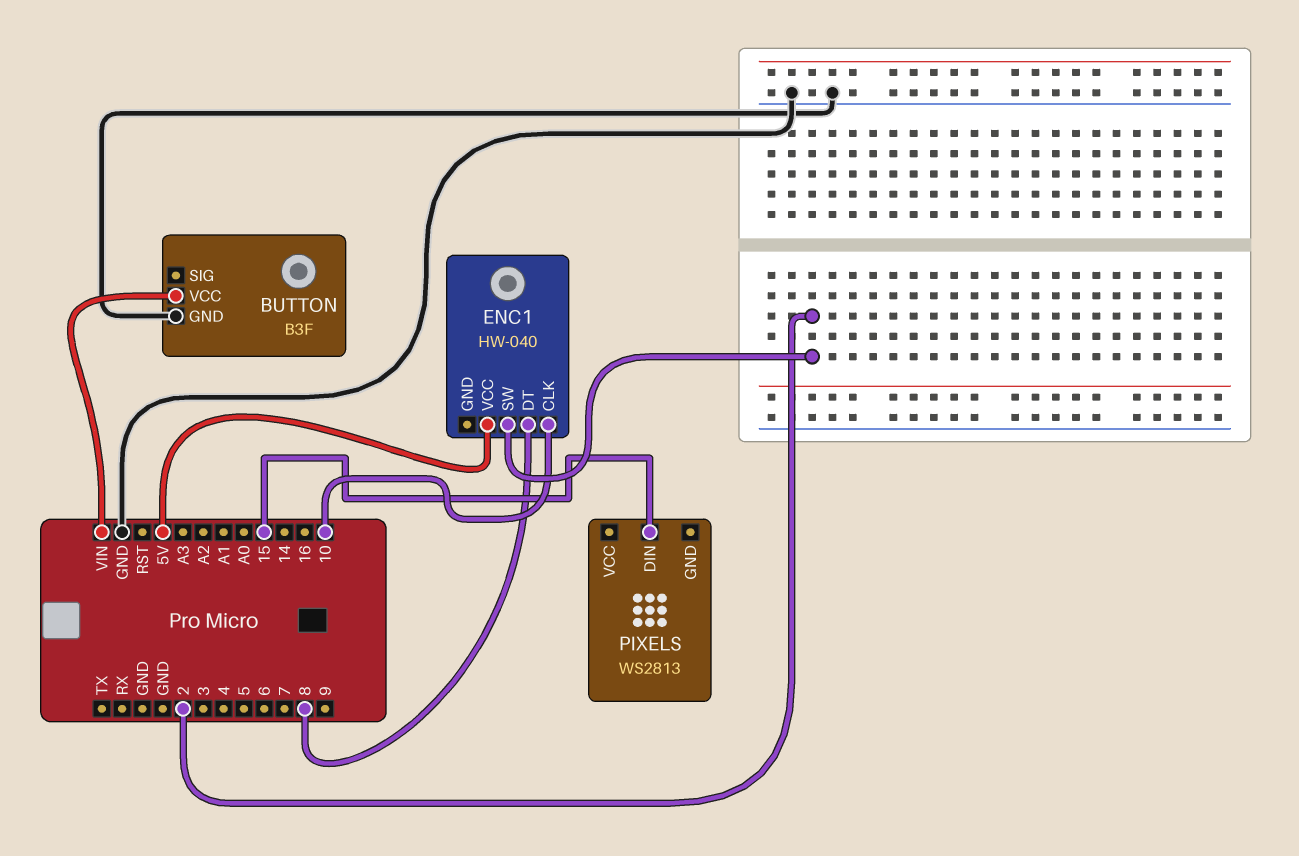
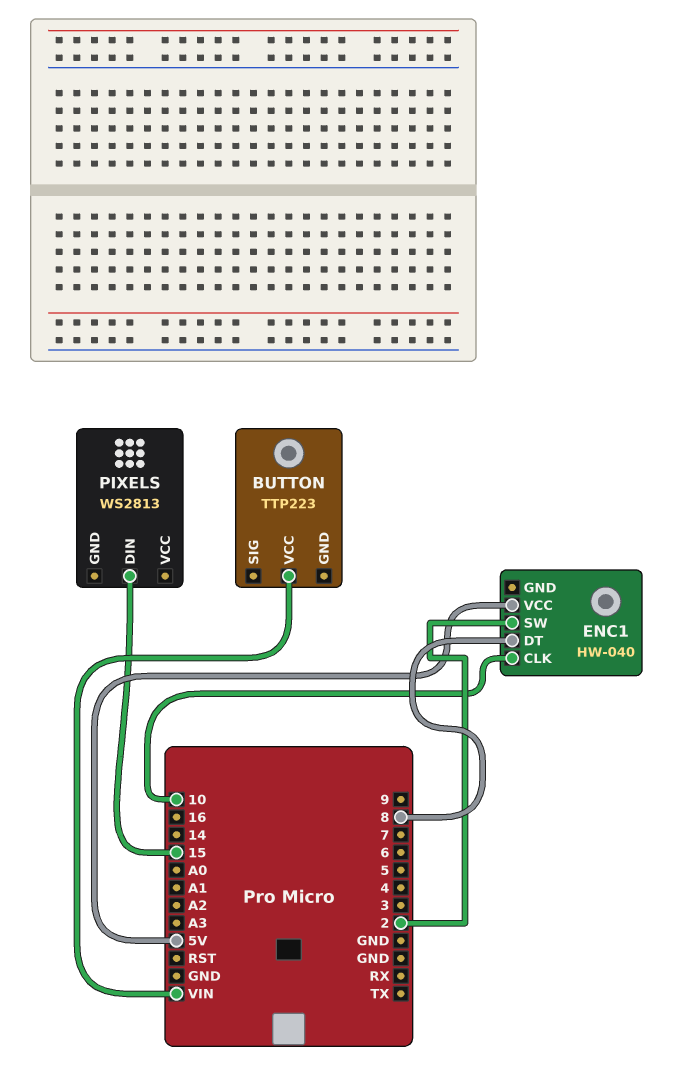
BUTTON: B3F -> TTP223
BUTTON pin GND: GND -> none

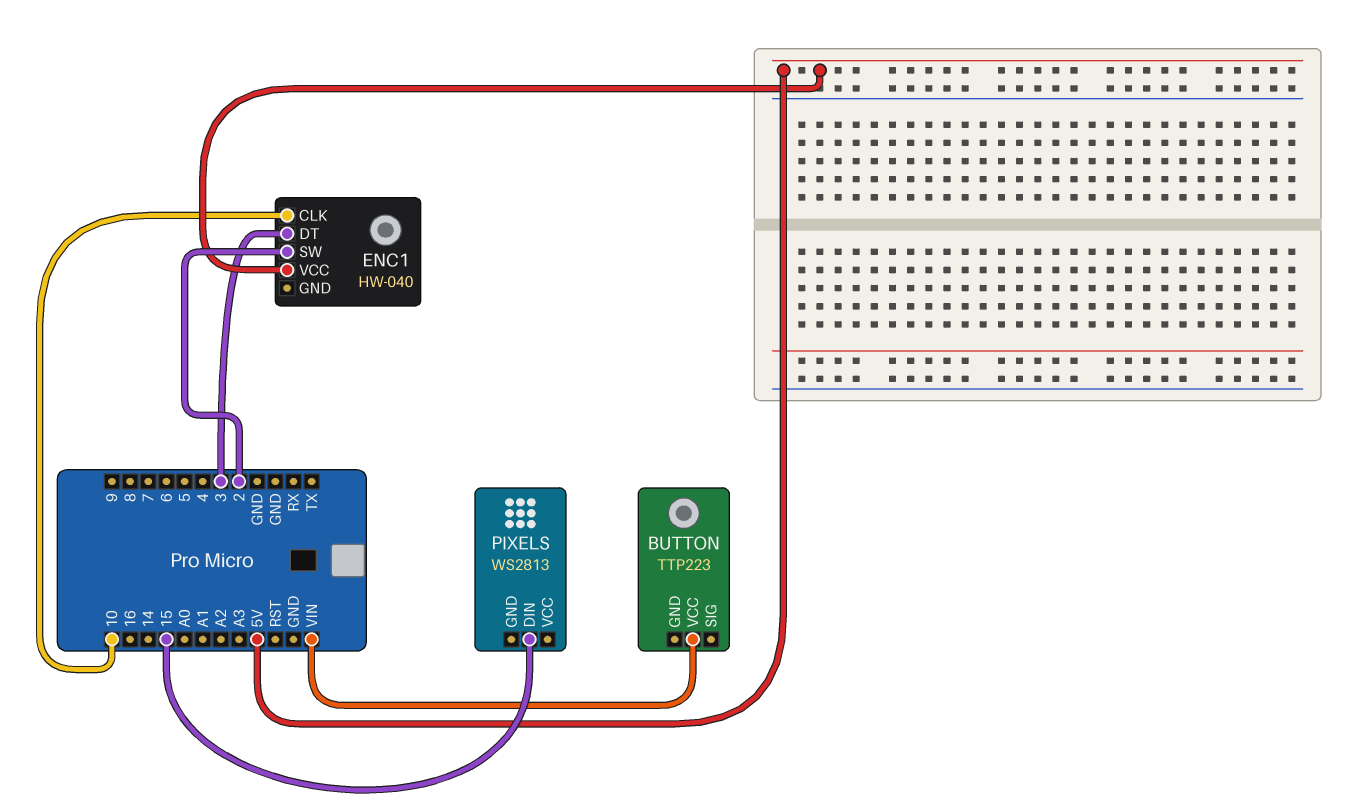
ENC1 pin DT: 8 -> 3

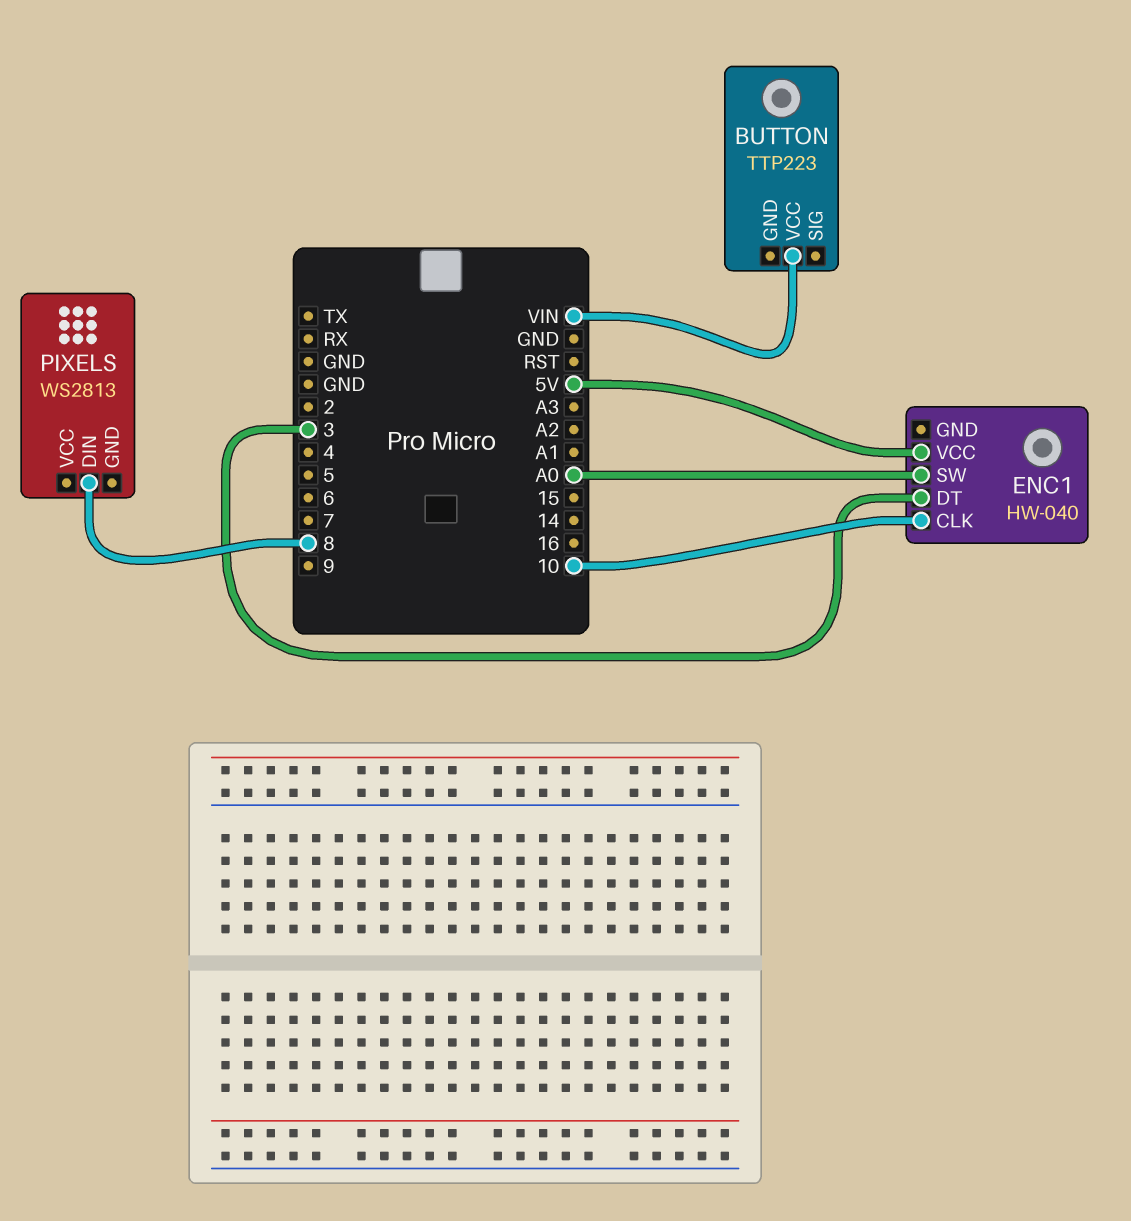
ENC1 pin SW: 2 -> A0
PIXELS pin DIN: 15 -> 8

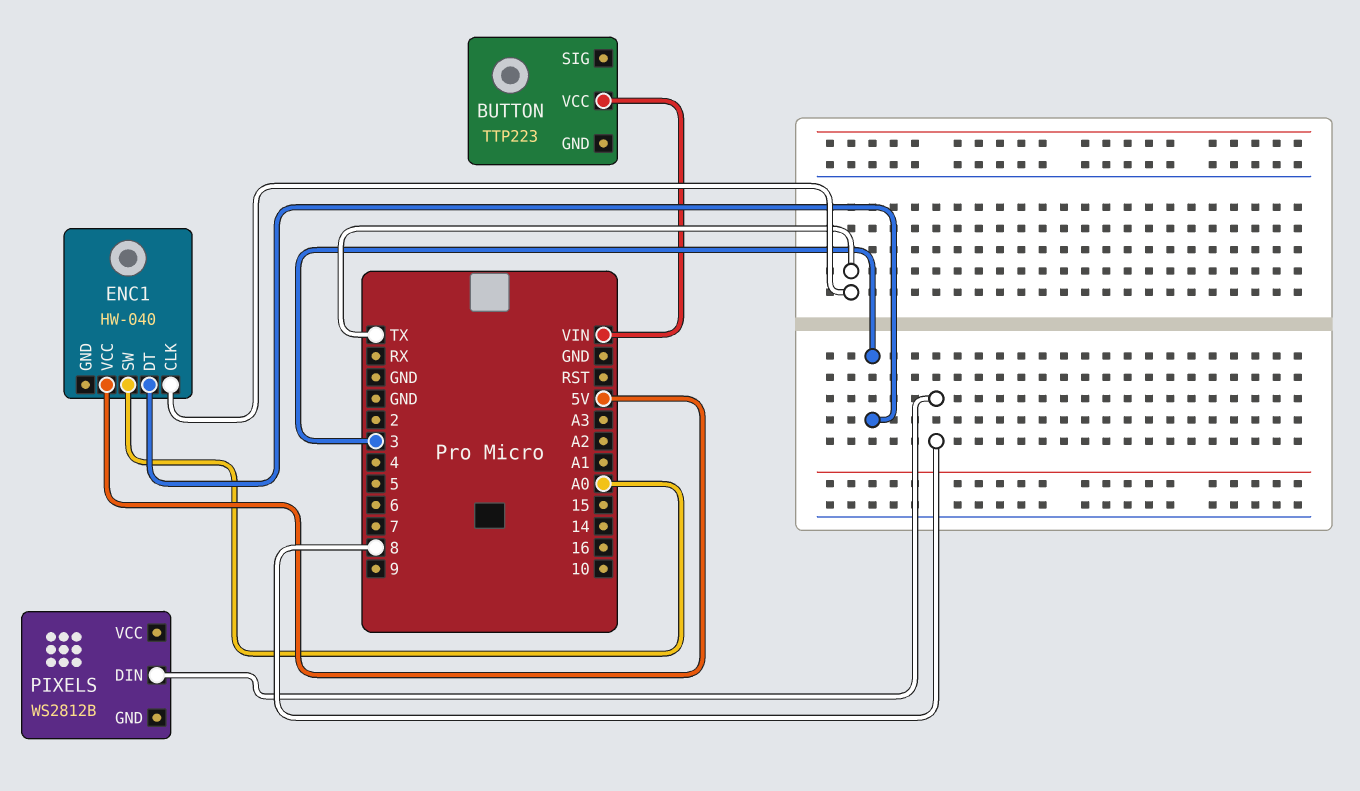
ENC1 pin CLK: 10 -> TX
PIXELS: WS2813 -> WS2812B

